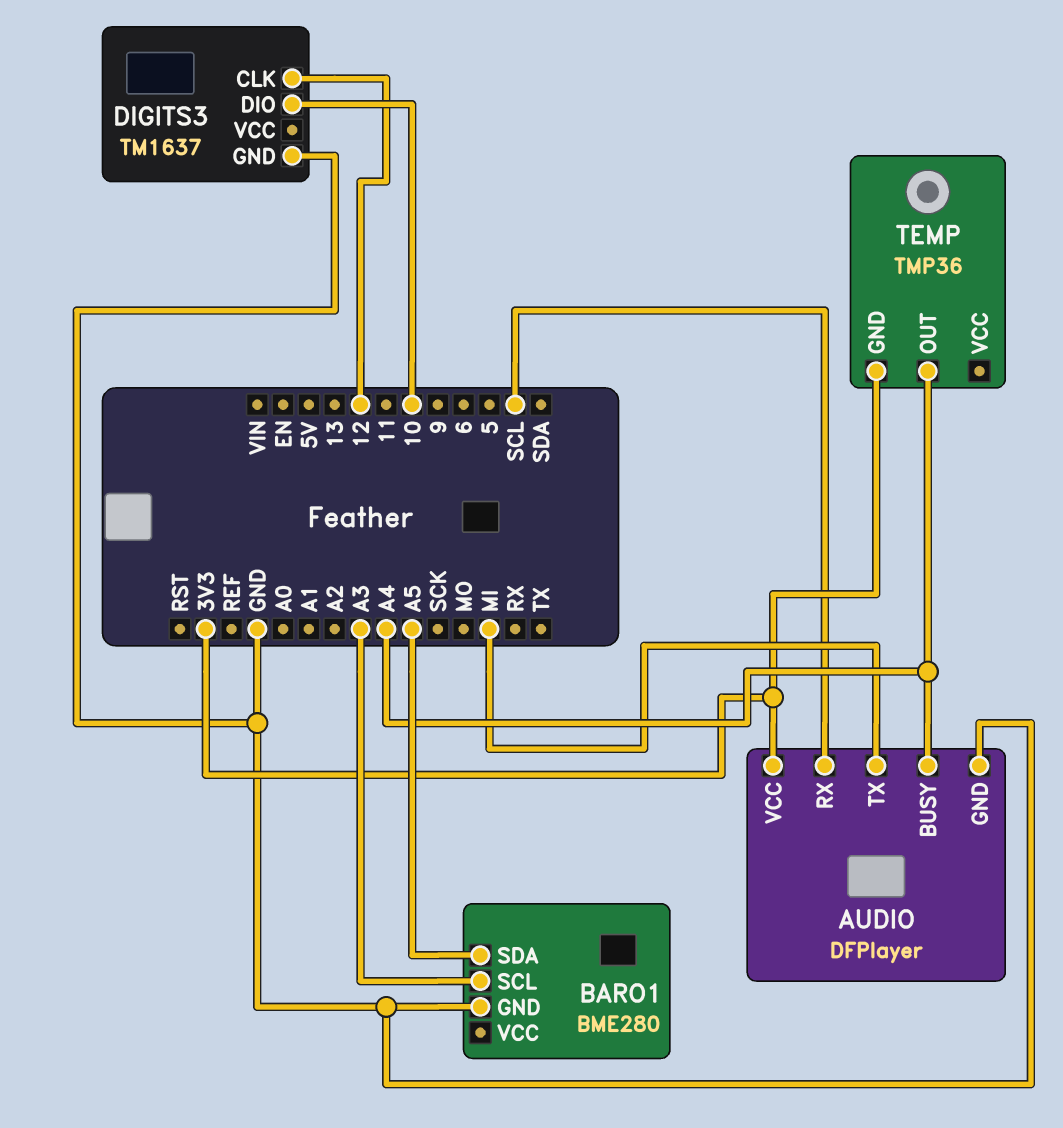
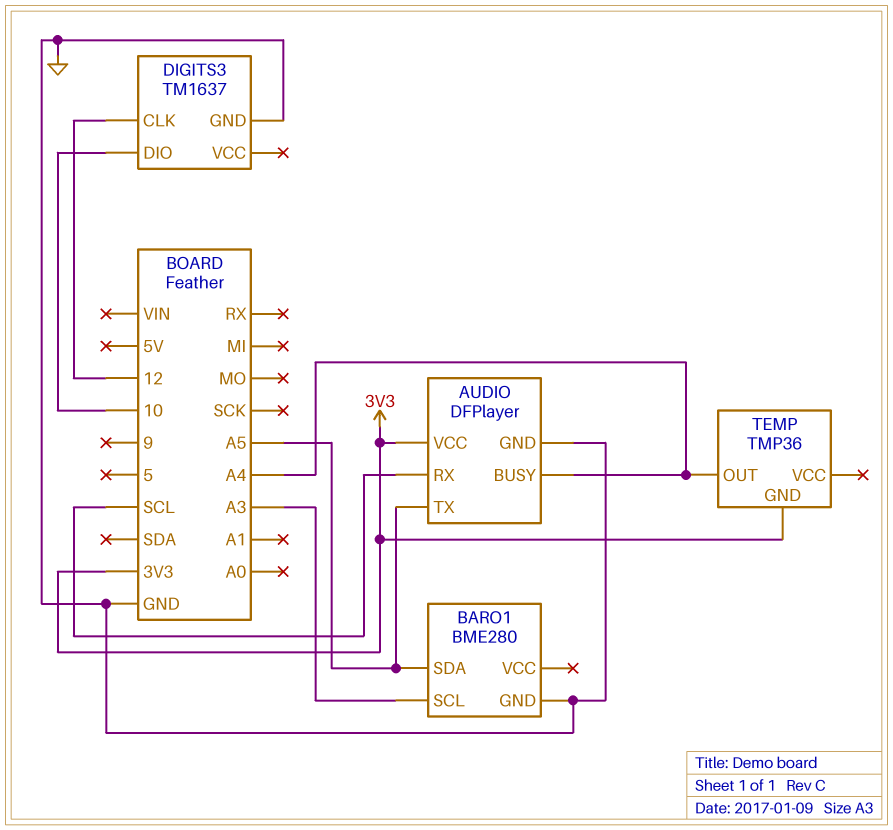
AUDIO pin TX: MI -> A5

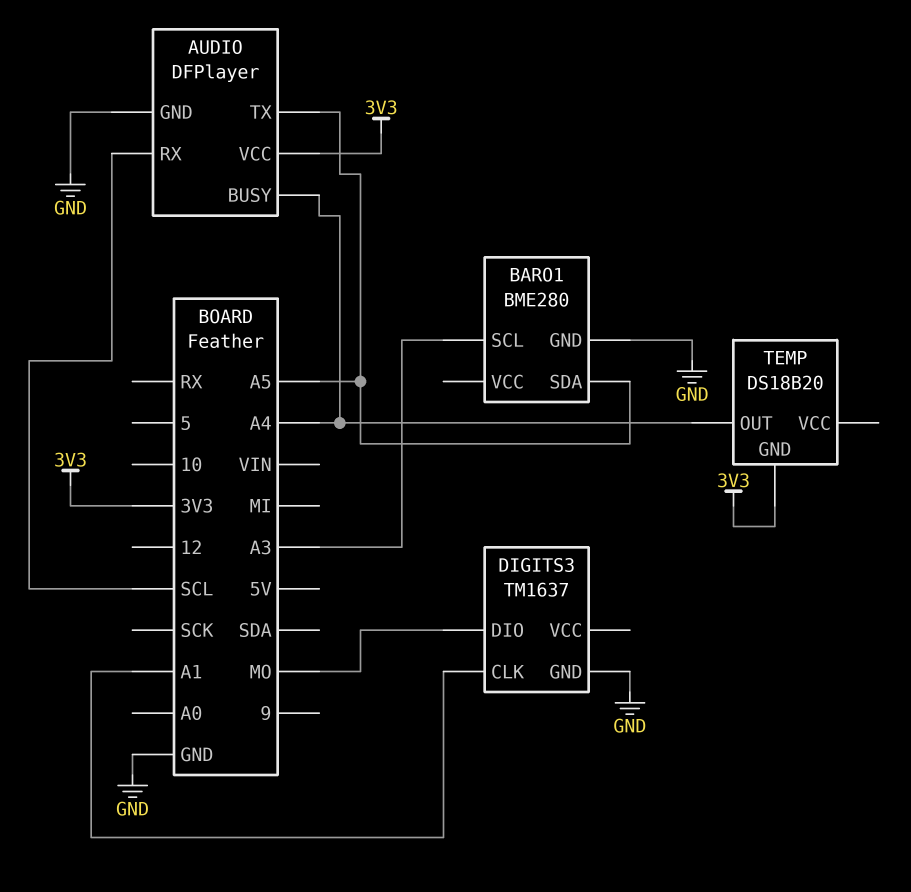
DIGITS3 pin CLK: 12 -> A1
DIGITS3 pin DIO: 10 -> MO
TEMP: TMP36 -> DS18B20

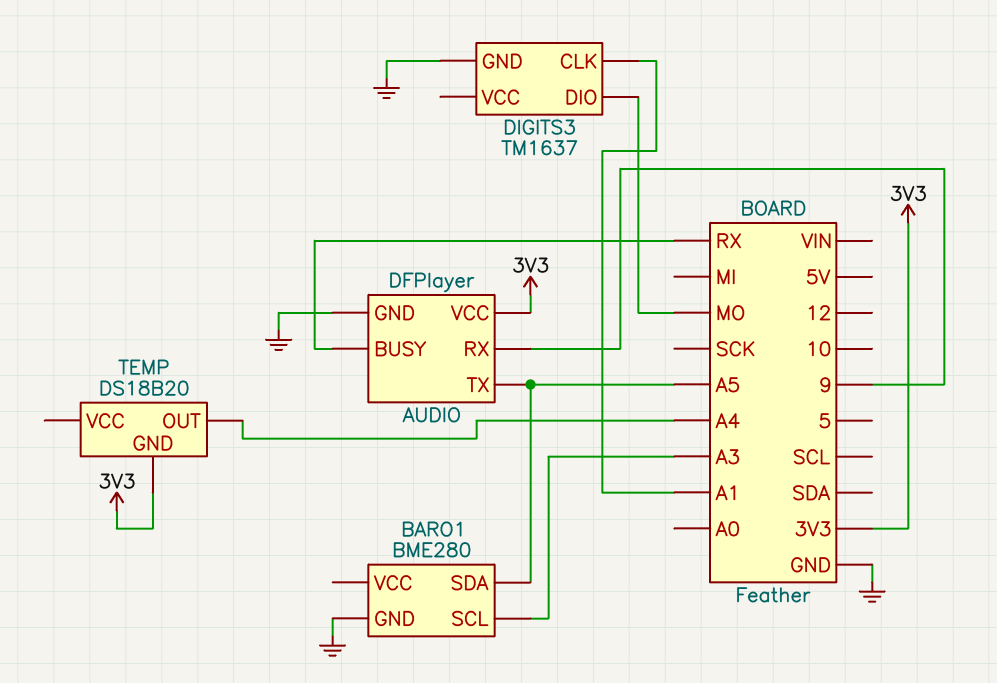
AUDIO pin BUSY: A4 -> RX
AUDIO pin RX: SCL -> 9

